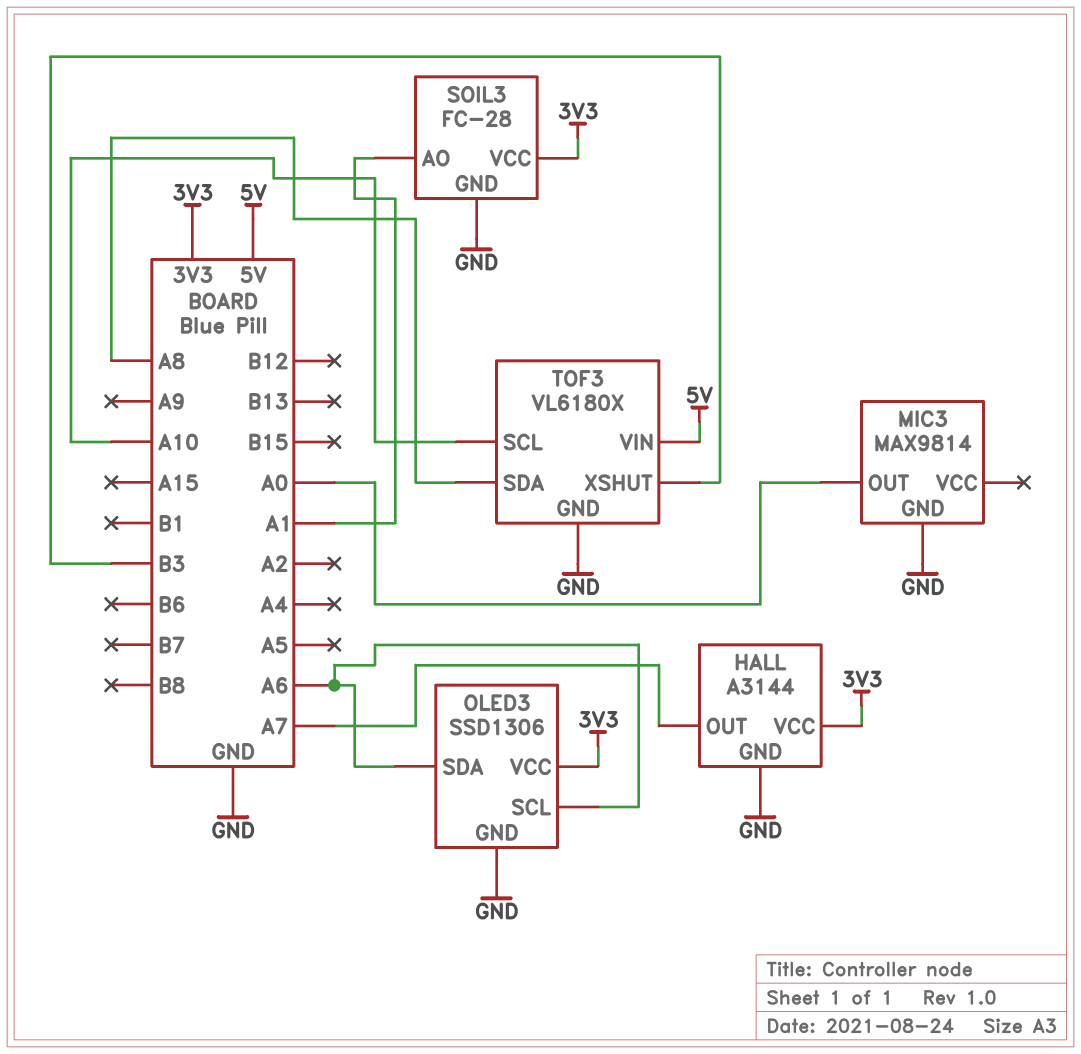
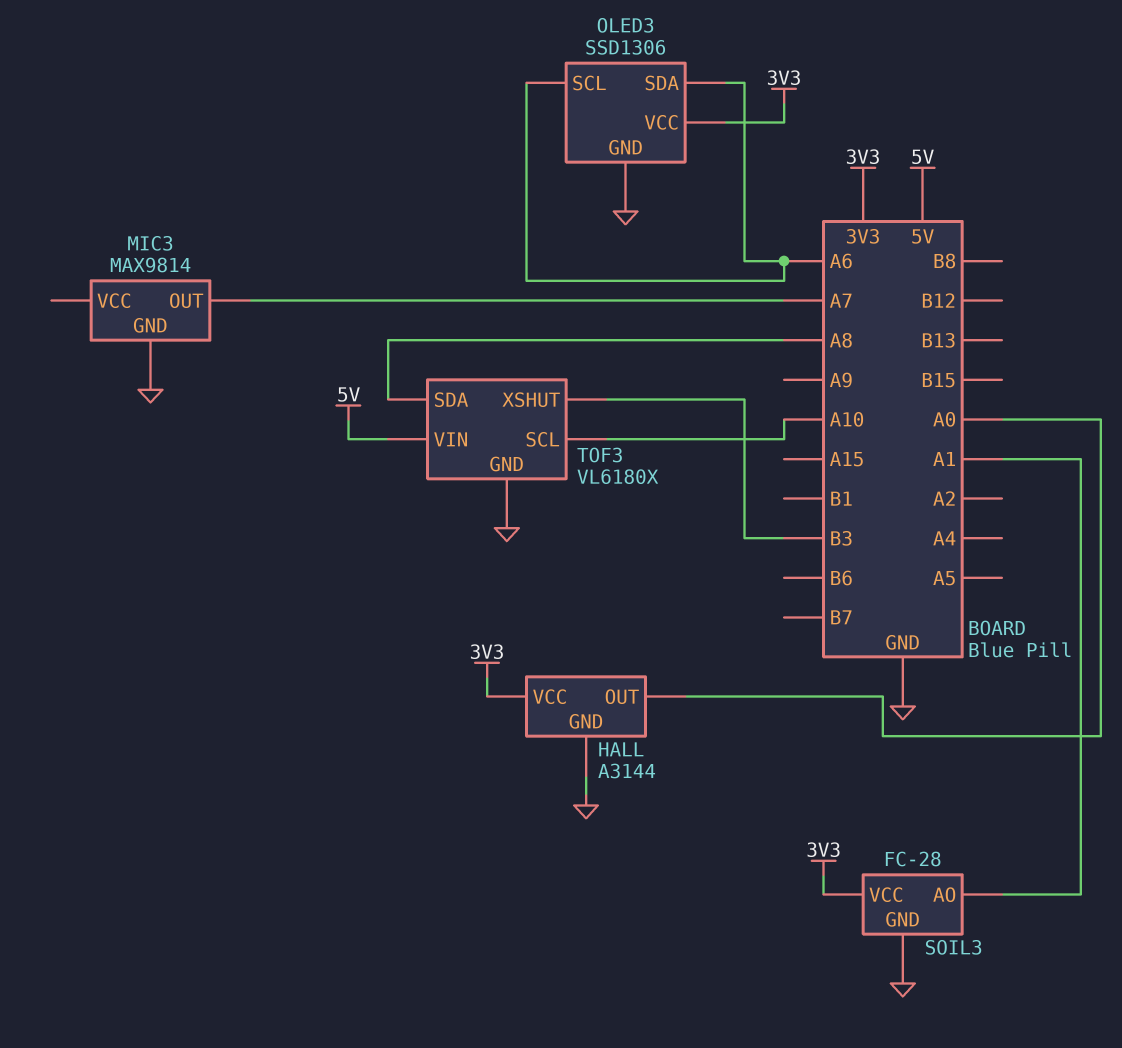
HALL pin OUT: A7 -> A0
MIC3 pin OUT: A0 -> A7

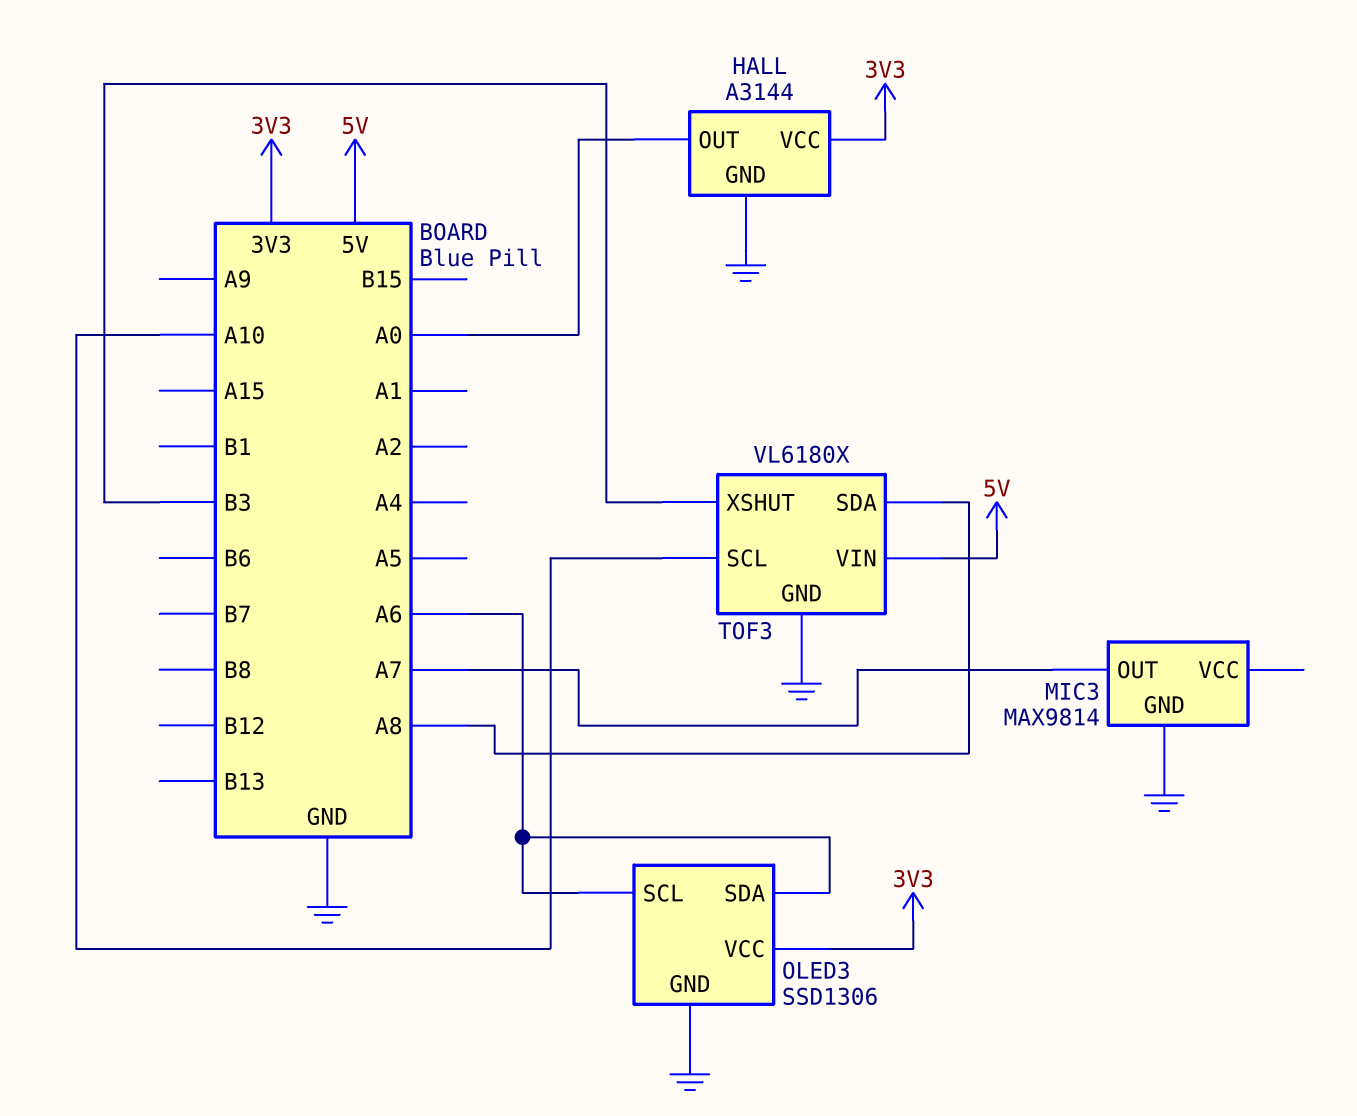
SOIL3: FC-28 -> none
SOIL3 pin AO: A1 -> none
SOIL3 pin GND: GND -> none
SOIL3 pin VCC: 3V3 -> none

